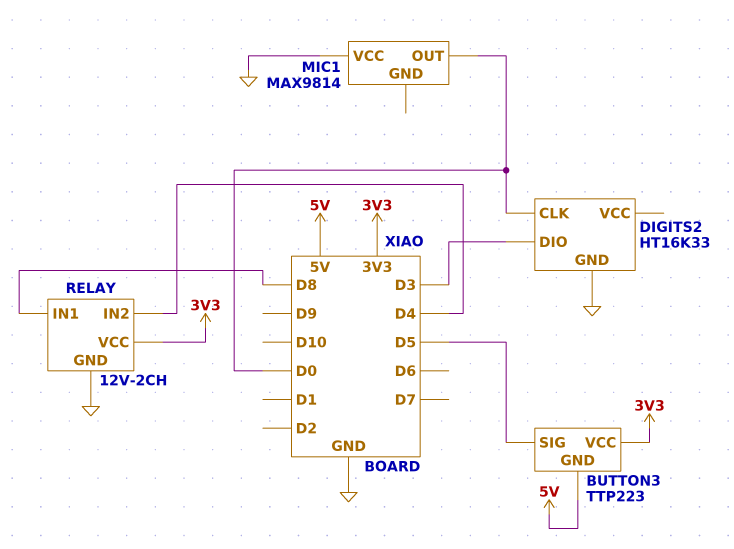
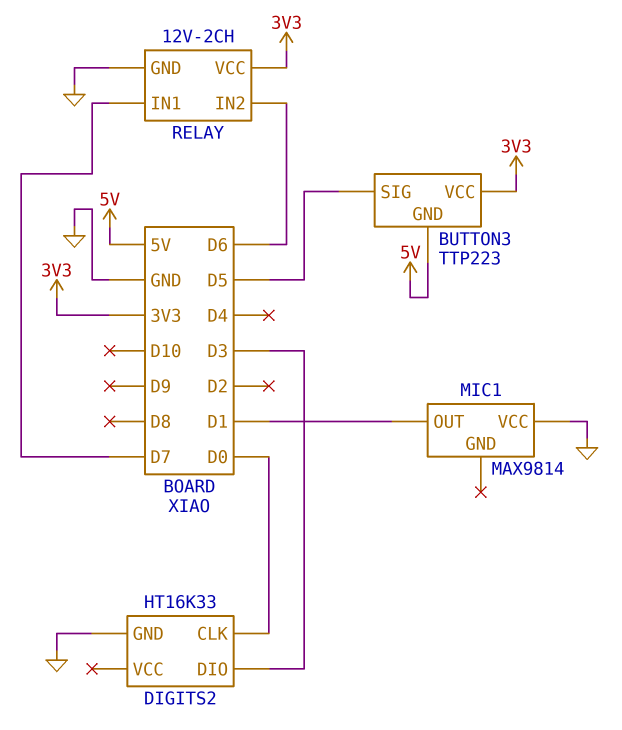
MIC1 pin OUT: D0 -> D1
RELAY pin IN1: D8 -> D7
RELAY pin IN2: D4 -> D6

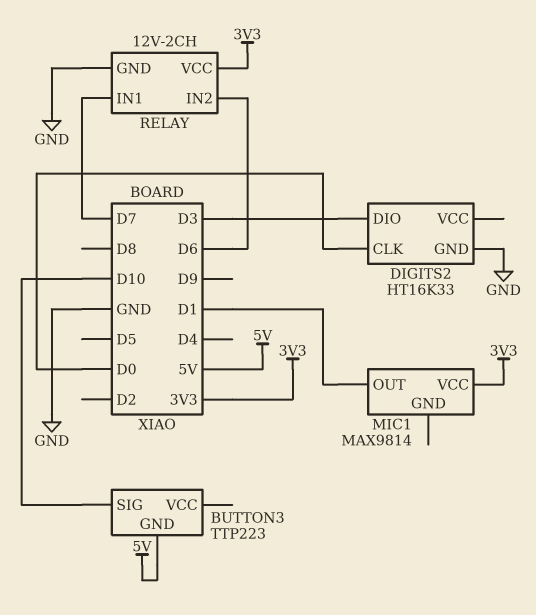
BUTTON3 pin SIG: D5 -> D10
BUTTON3 pin VCC: 3V3 -> none
MIC1 pin VCC: GND -> 3V3

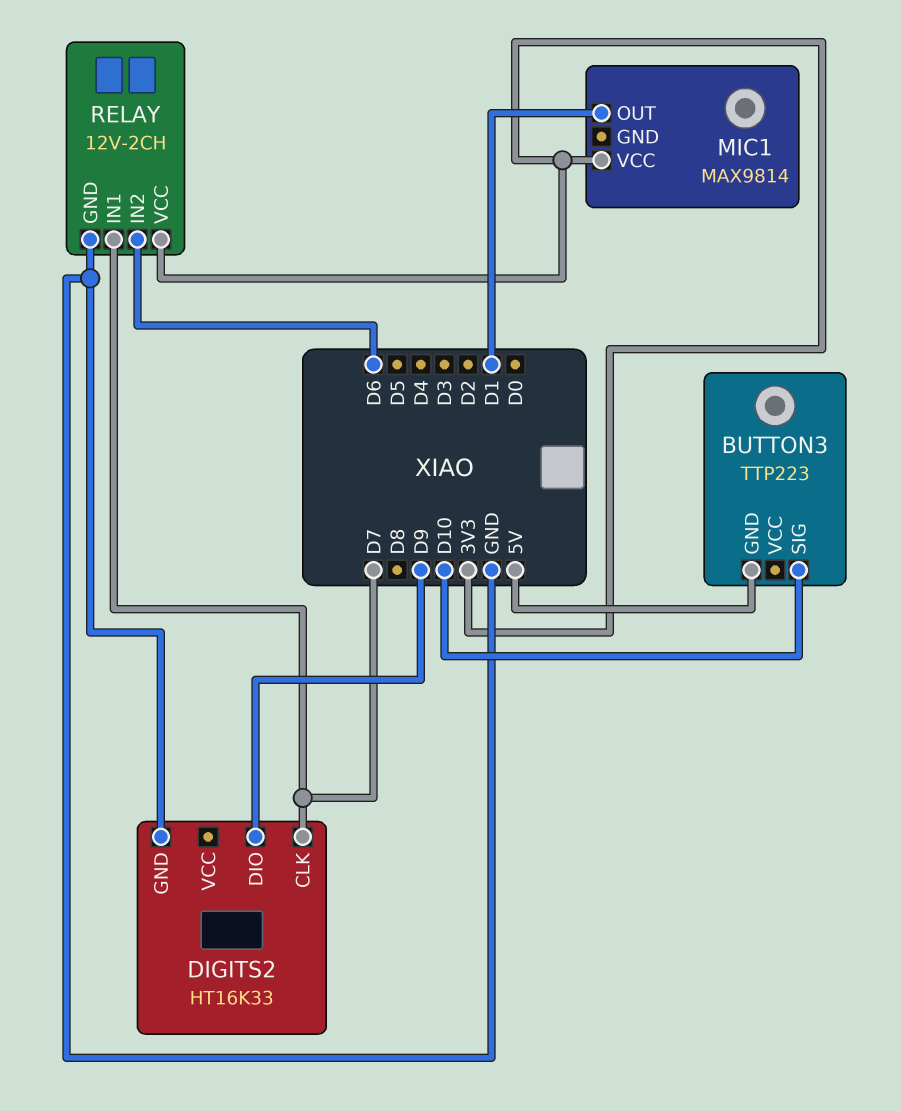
DIGITS2 pin CLK: D0 -> D7
DIGITS2 pin DIO: D3 -> D9

